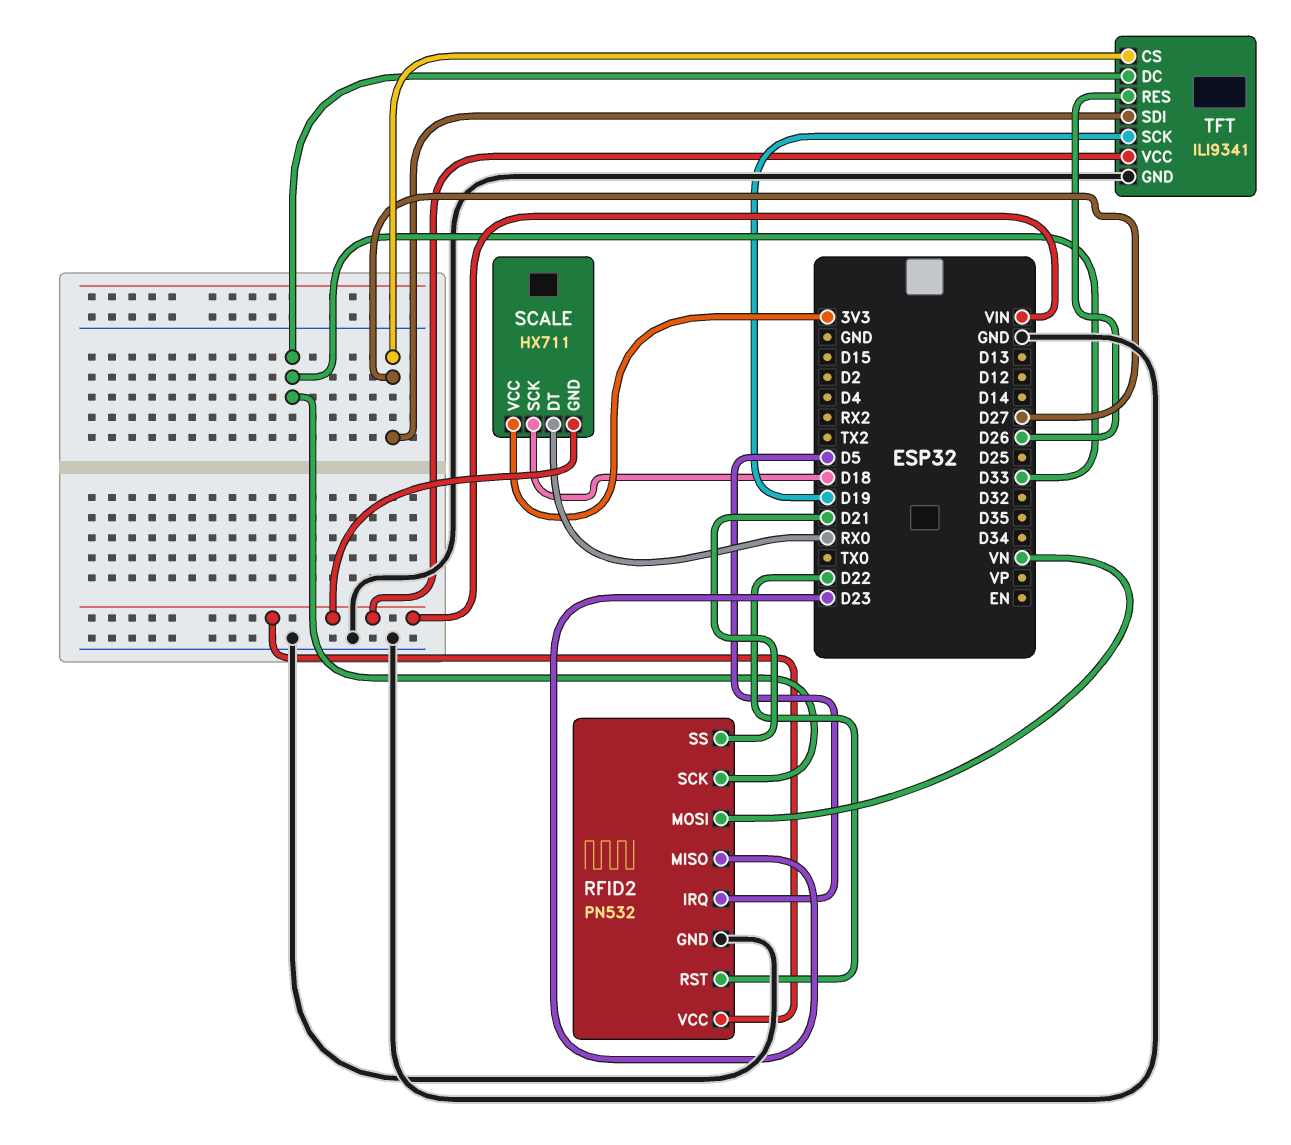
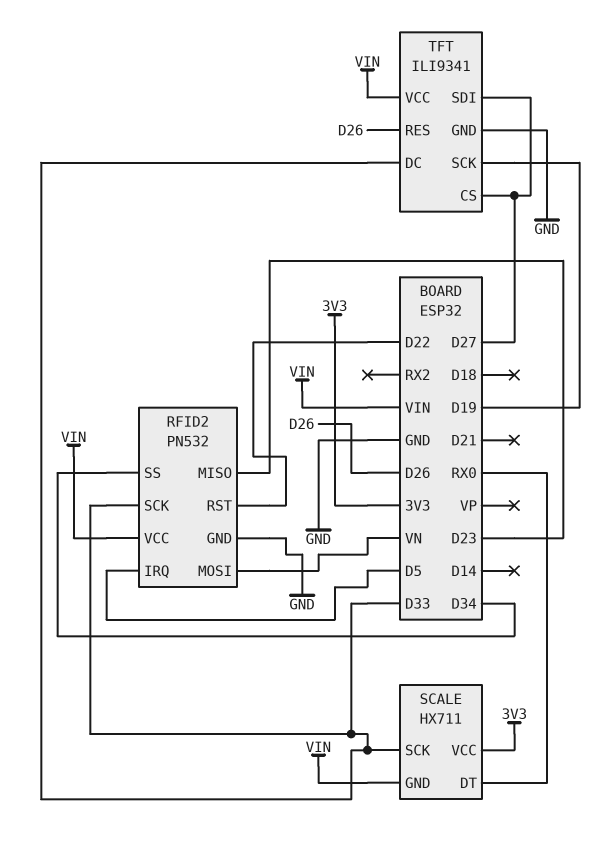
RFID2 pin SS: D21 -> D34
SCALE pin SCK: D18 -> D33

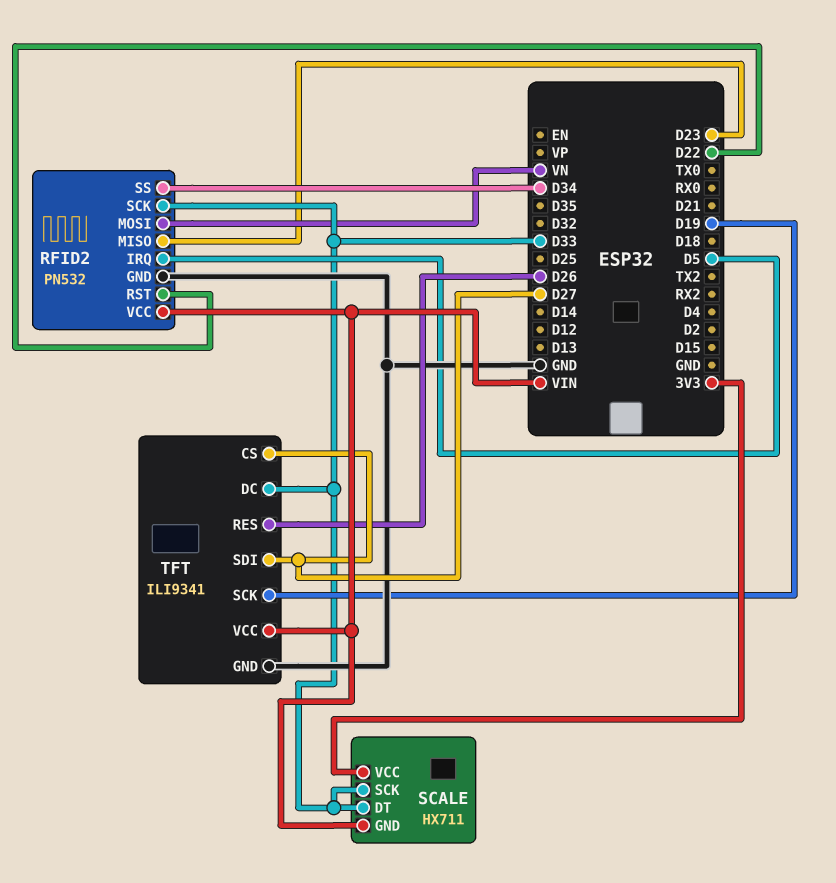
SCALE pin DT: RX0 -> D33

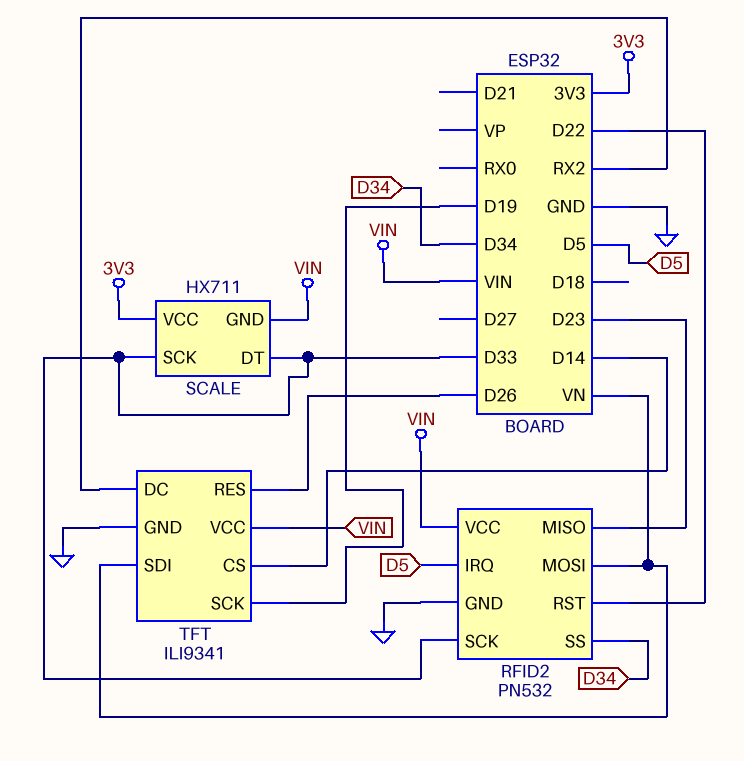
TFT pin CS: D27 -> D14
TFT pin DC: D33 -> RX2
TFT pin SDI: D27 -> VN

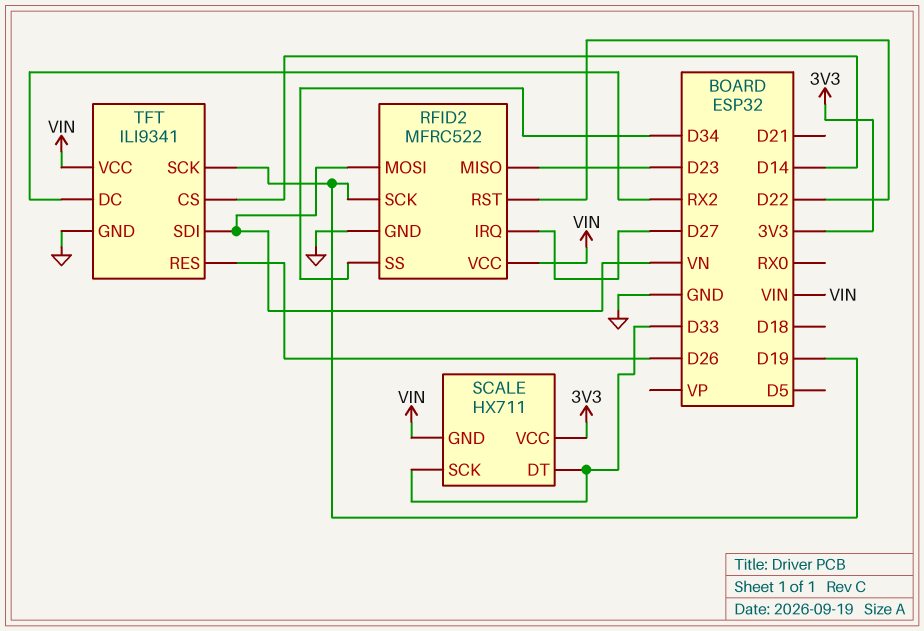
RFID2: PN532 -> MFRC522
RFID2 pin IRQ: D5 -> D27
RFID2 pin SCK: D33 -> D19

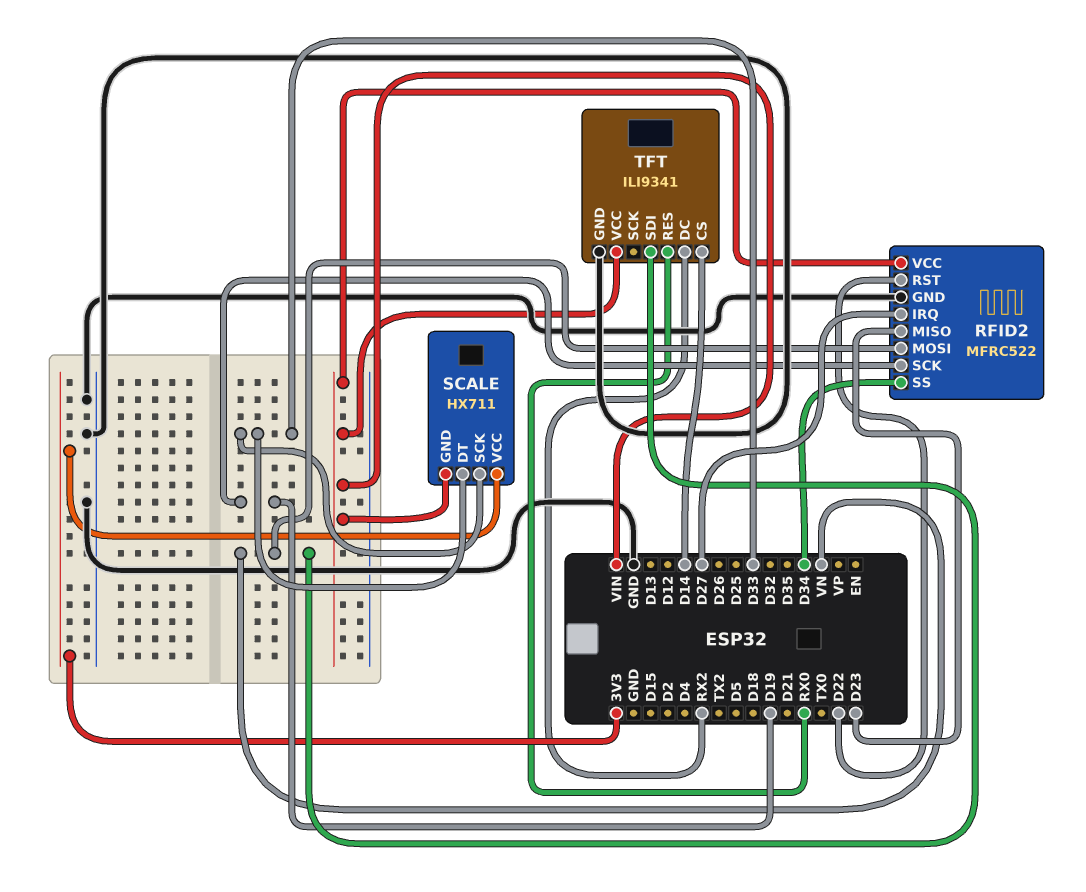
TFT pin RES: D26 -> RX0
TFT pin SCK: D19 -> none

